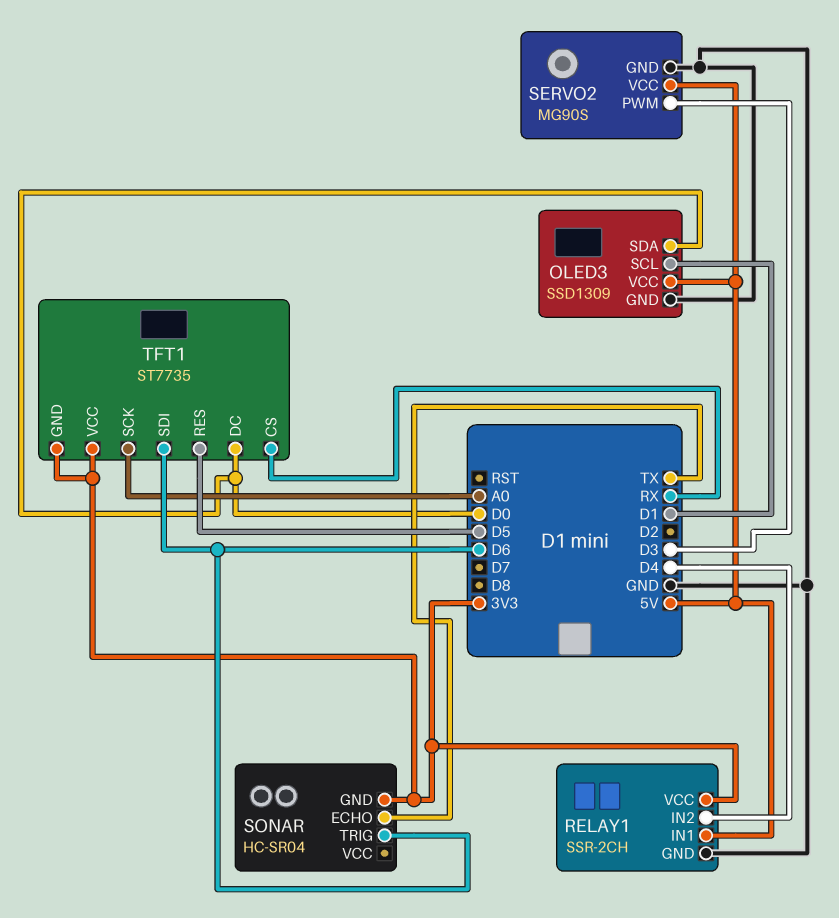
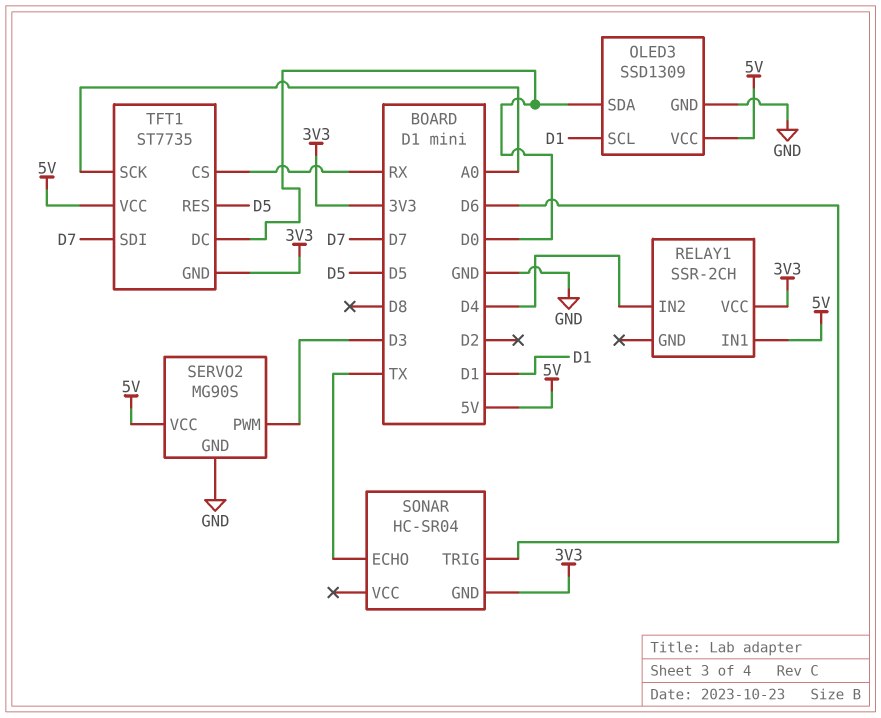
RELAY1 pin GND: GND -> none
TFT1 pin SDI: D6 -> D7
TFT1 pin VCC: 3V3 -> 5V

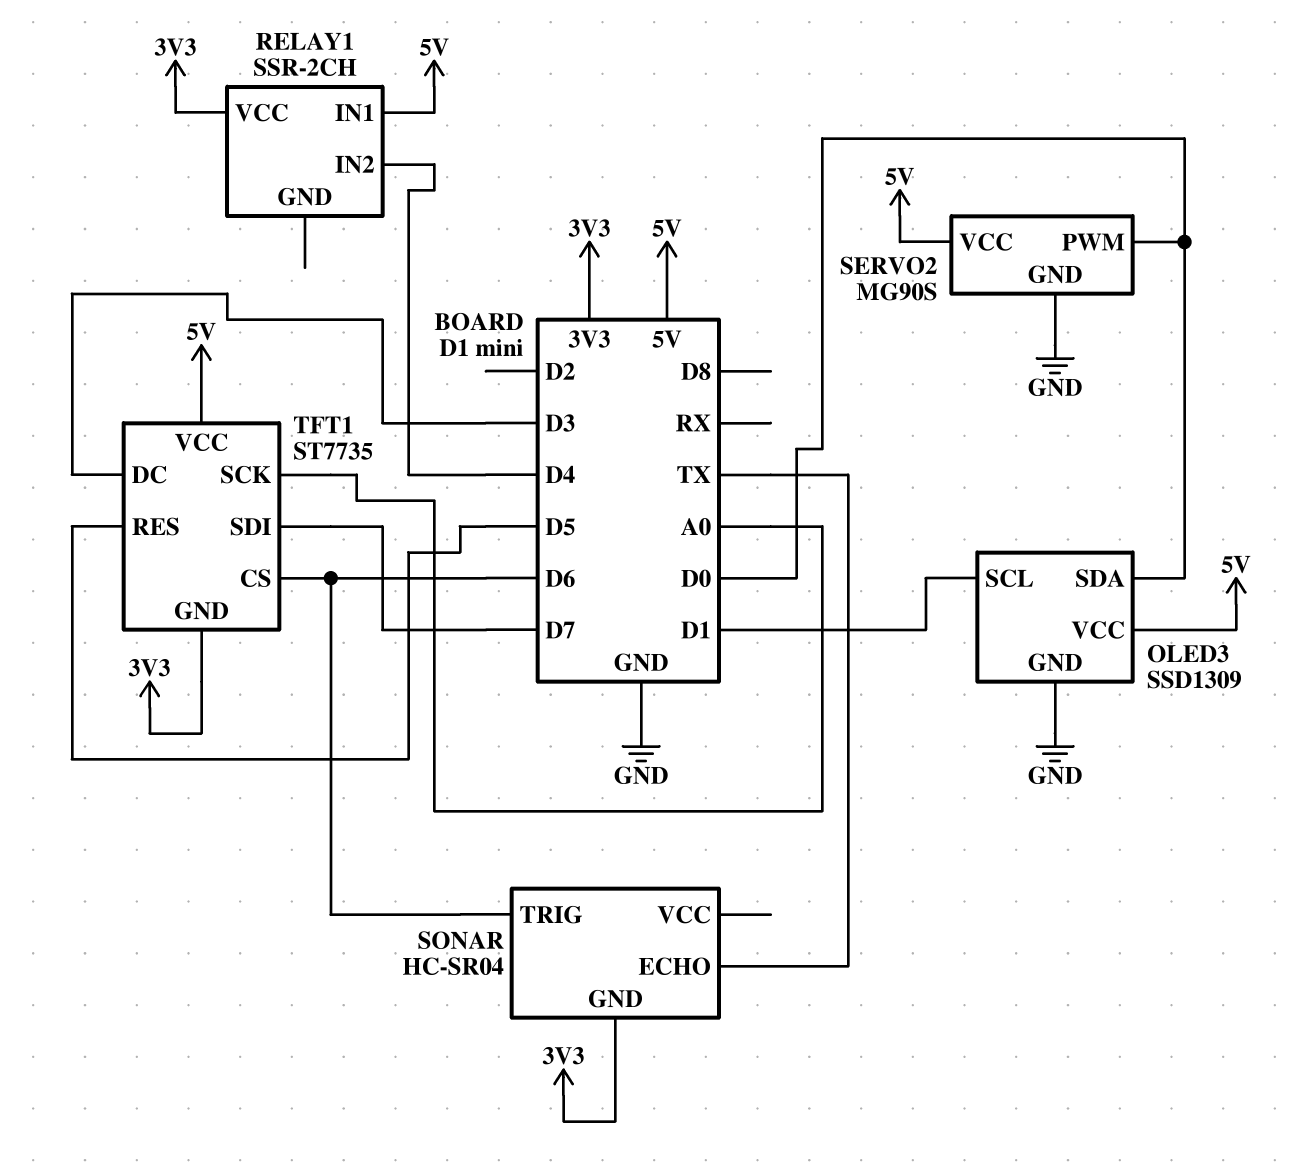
SERVO2 pin PWM: D3 -> D0
TFT1 pin CS: RX -> D6
TFT1 pin DC: D0 -> D3

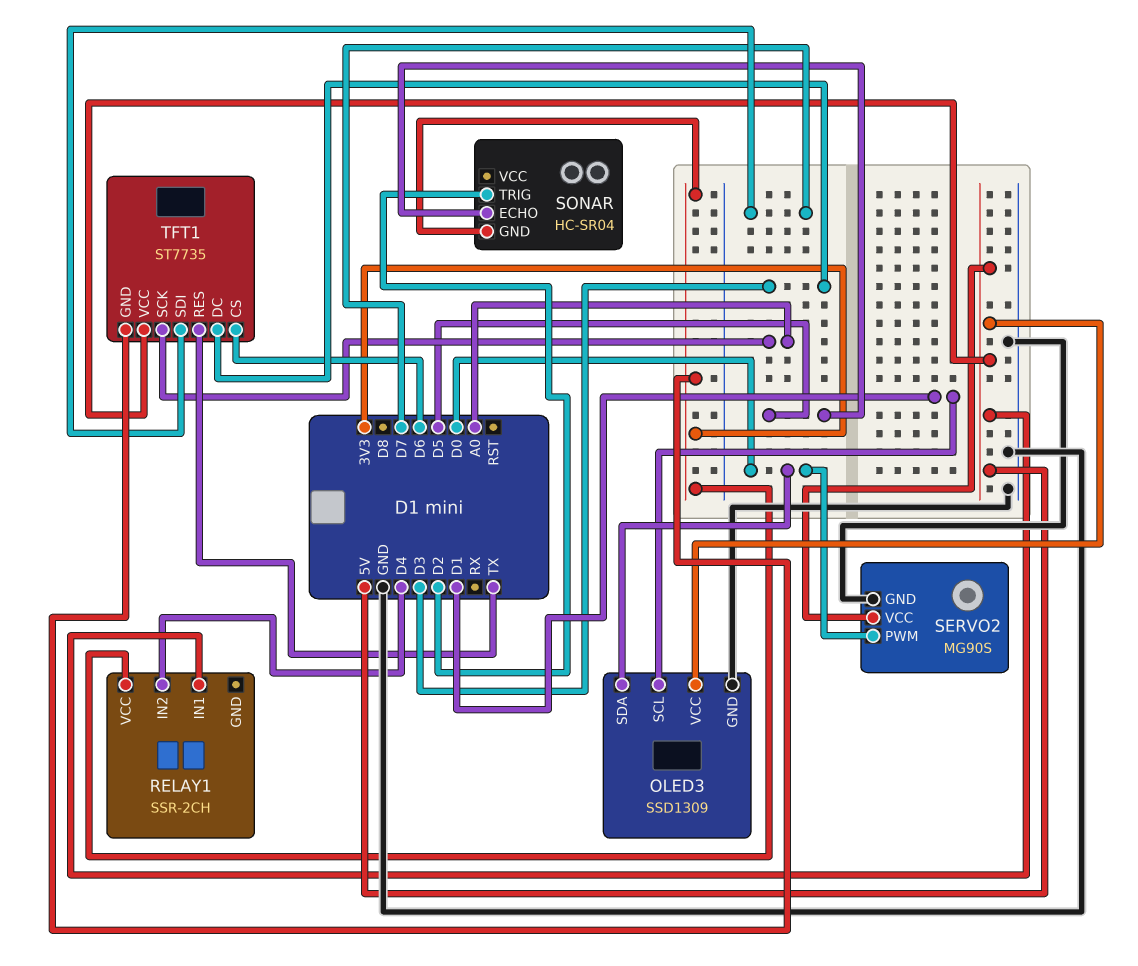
SONAR pin ECHO: TX -> D5
SONAR pin TRIG: D6 -> D2
TFT1 pin RES: D5 -> TX

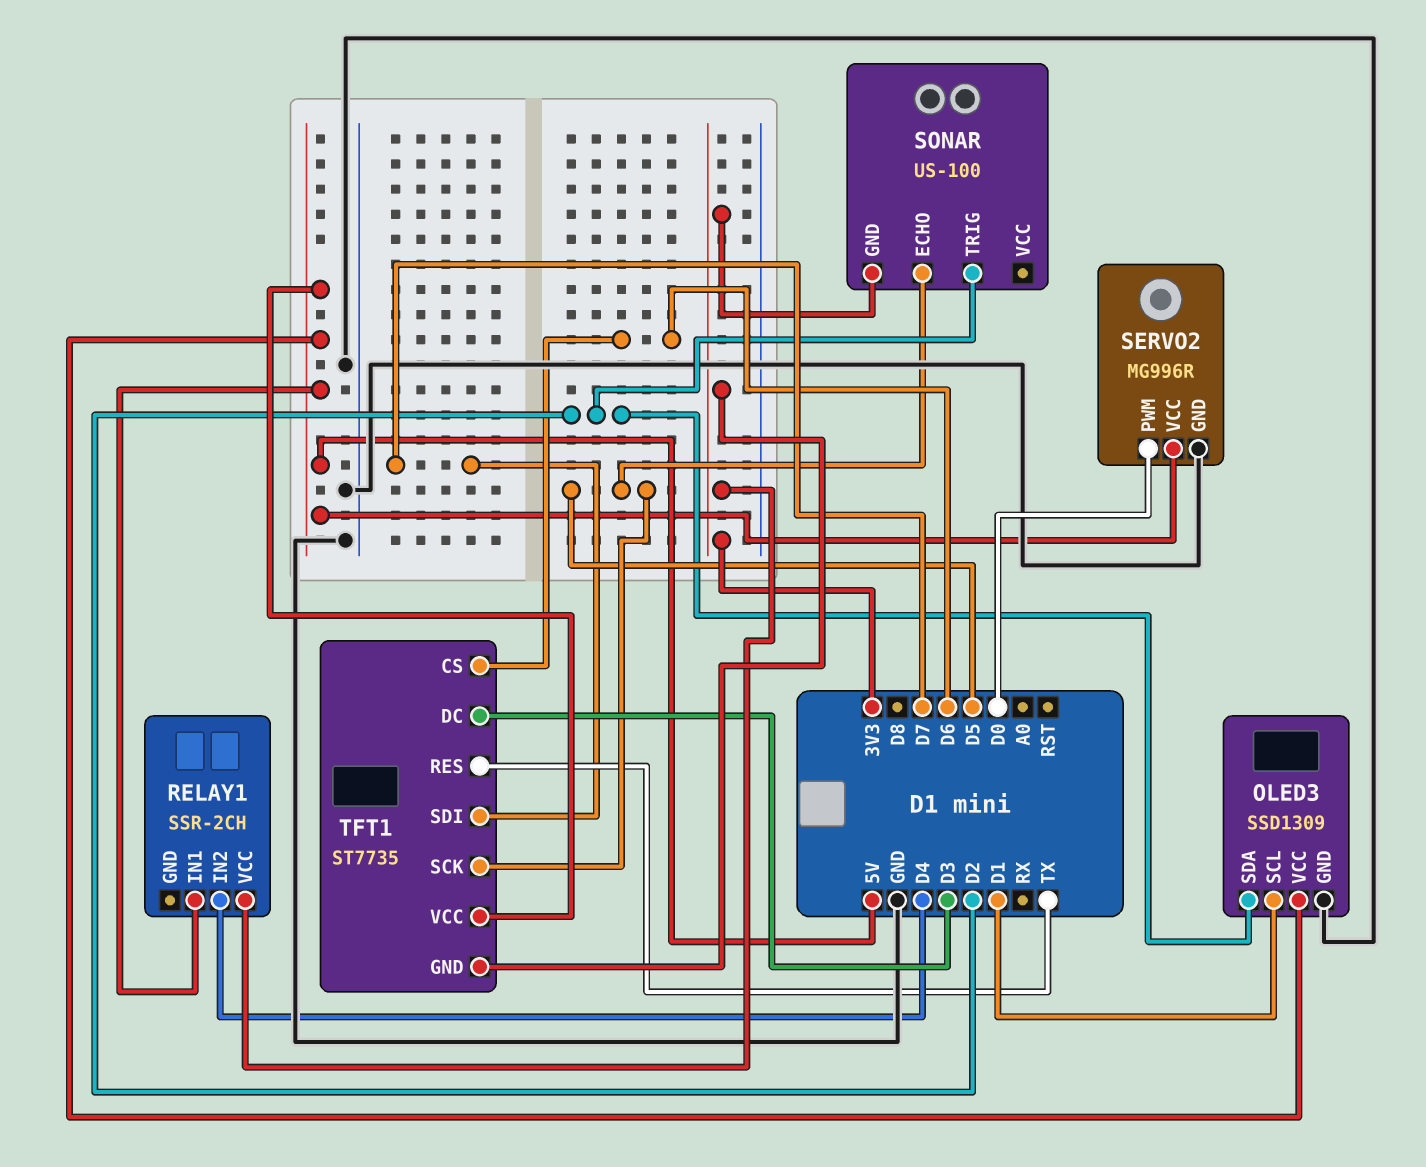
OLED3 pin SDA: D0 -> D2
SERVO2: MG90S -> MG996R
SONAR: HC-SR04 -> US-100
TFT1 pin SCK: A0 -> D5

